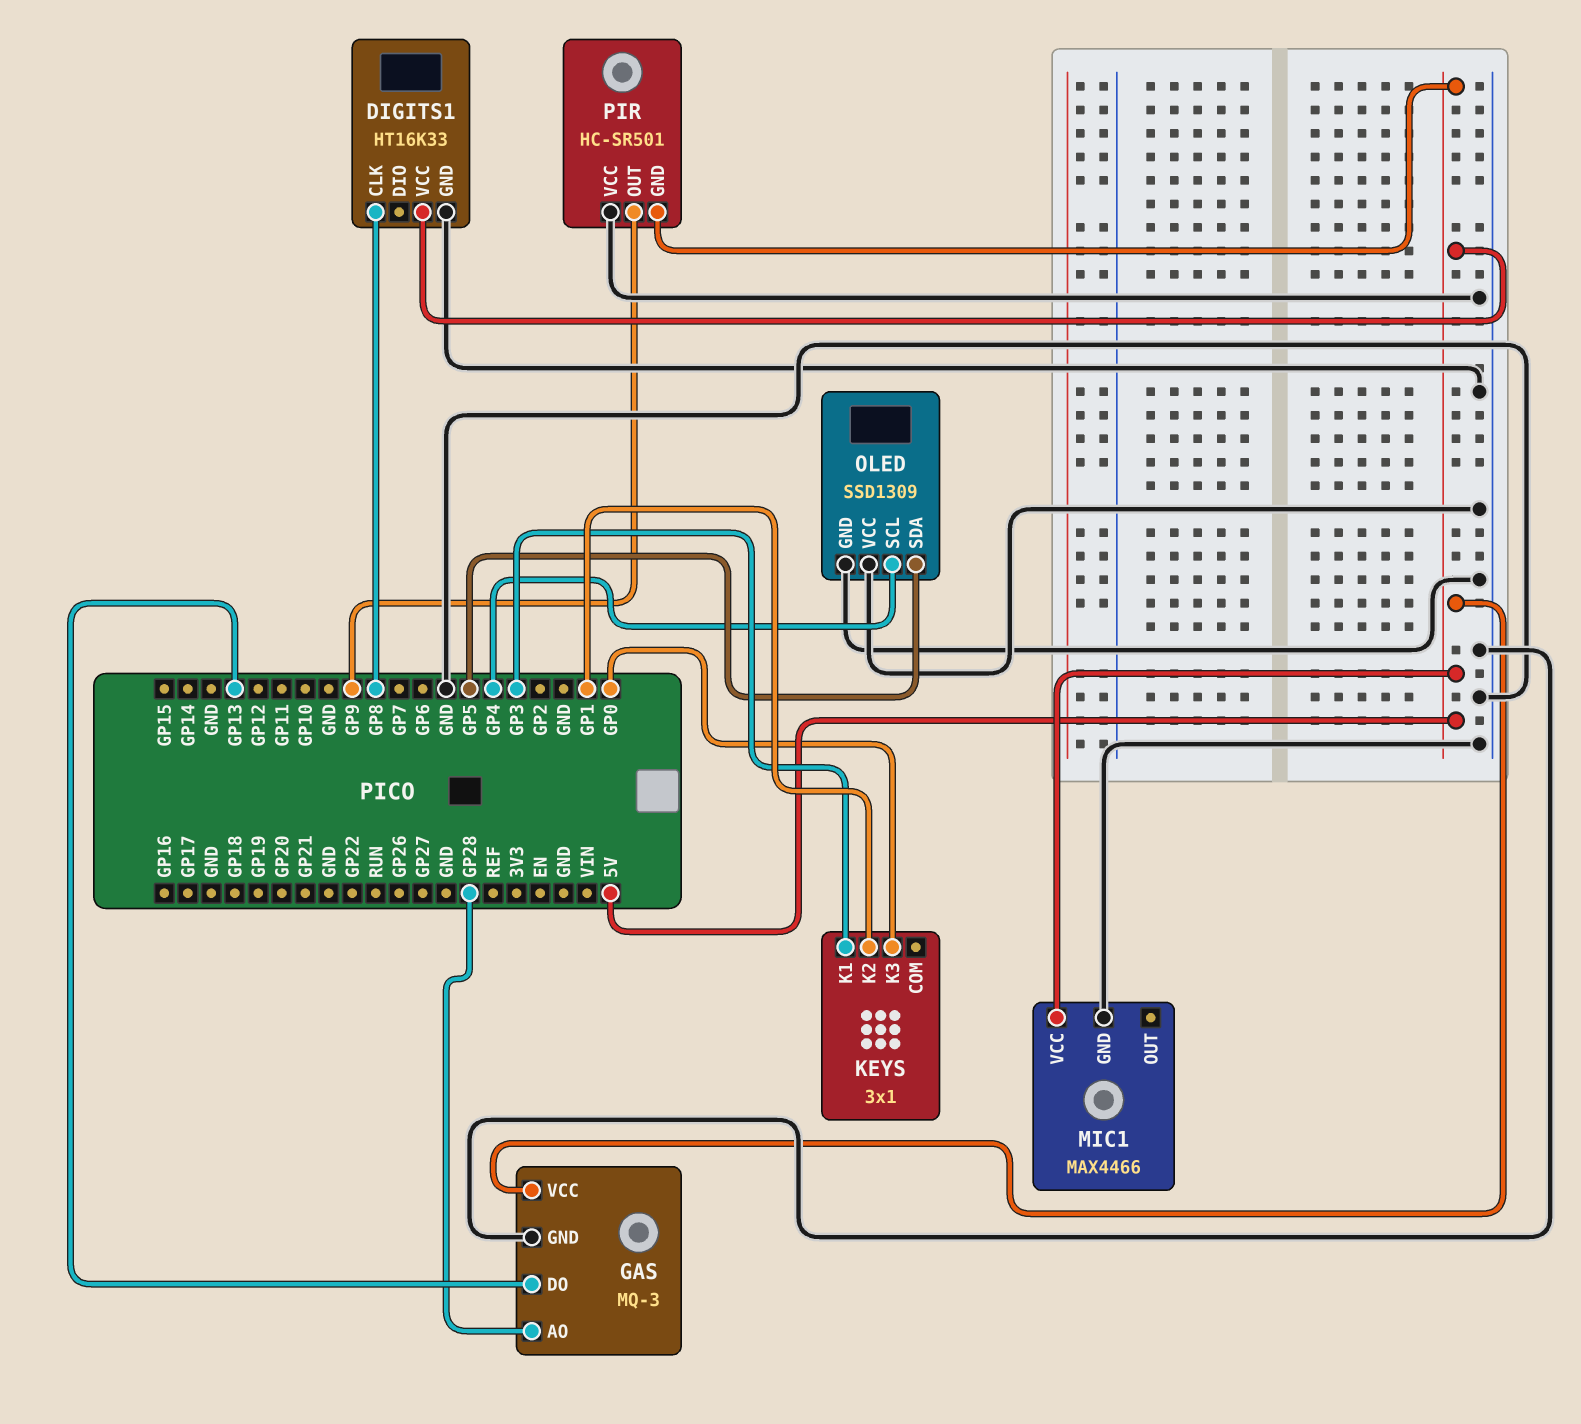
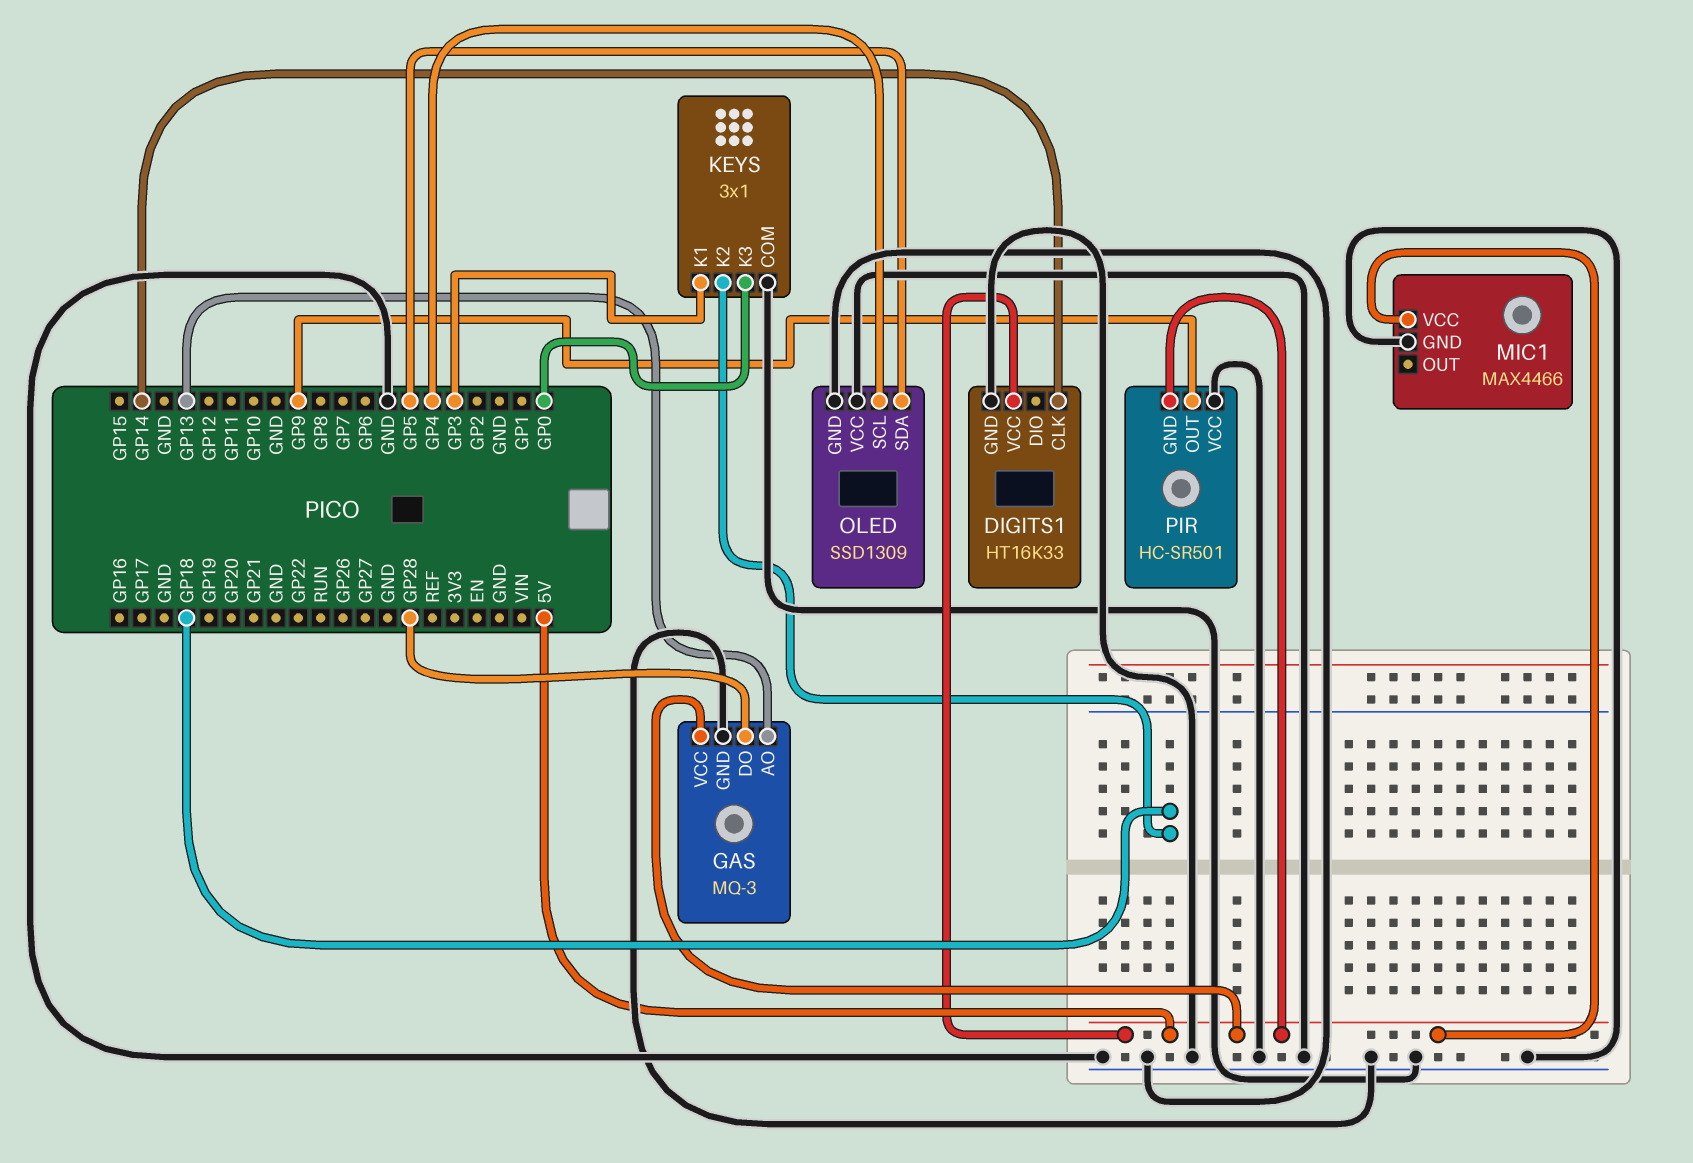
DIGITS1 pin CLK: GP8 -> GP14
GAS pin AO: GP28 -> GP13
GAS pin DO: GP13 -> GP28
KEYS pin COM: none -> GND
KEYS pin K2: GP1 -> GP18

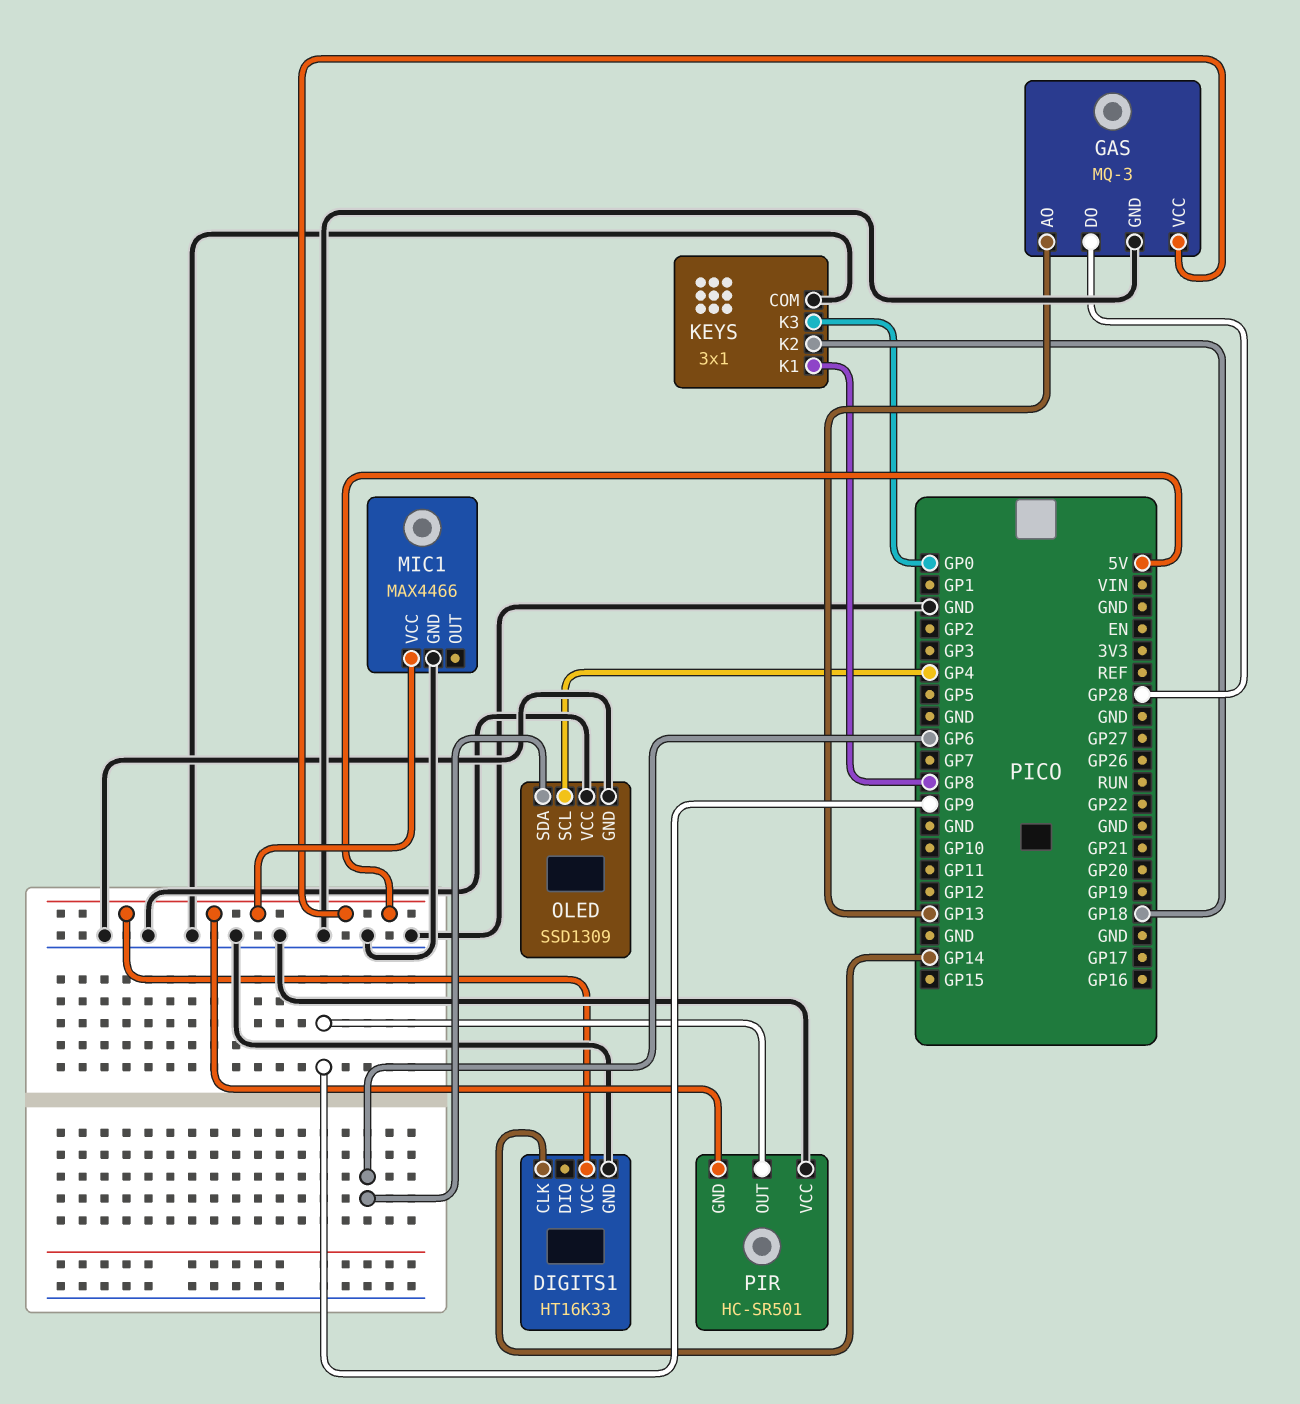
KEYS pin K1: GP3 -> GP8
OLED pin SDA: GP5 -> GP6

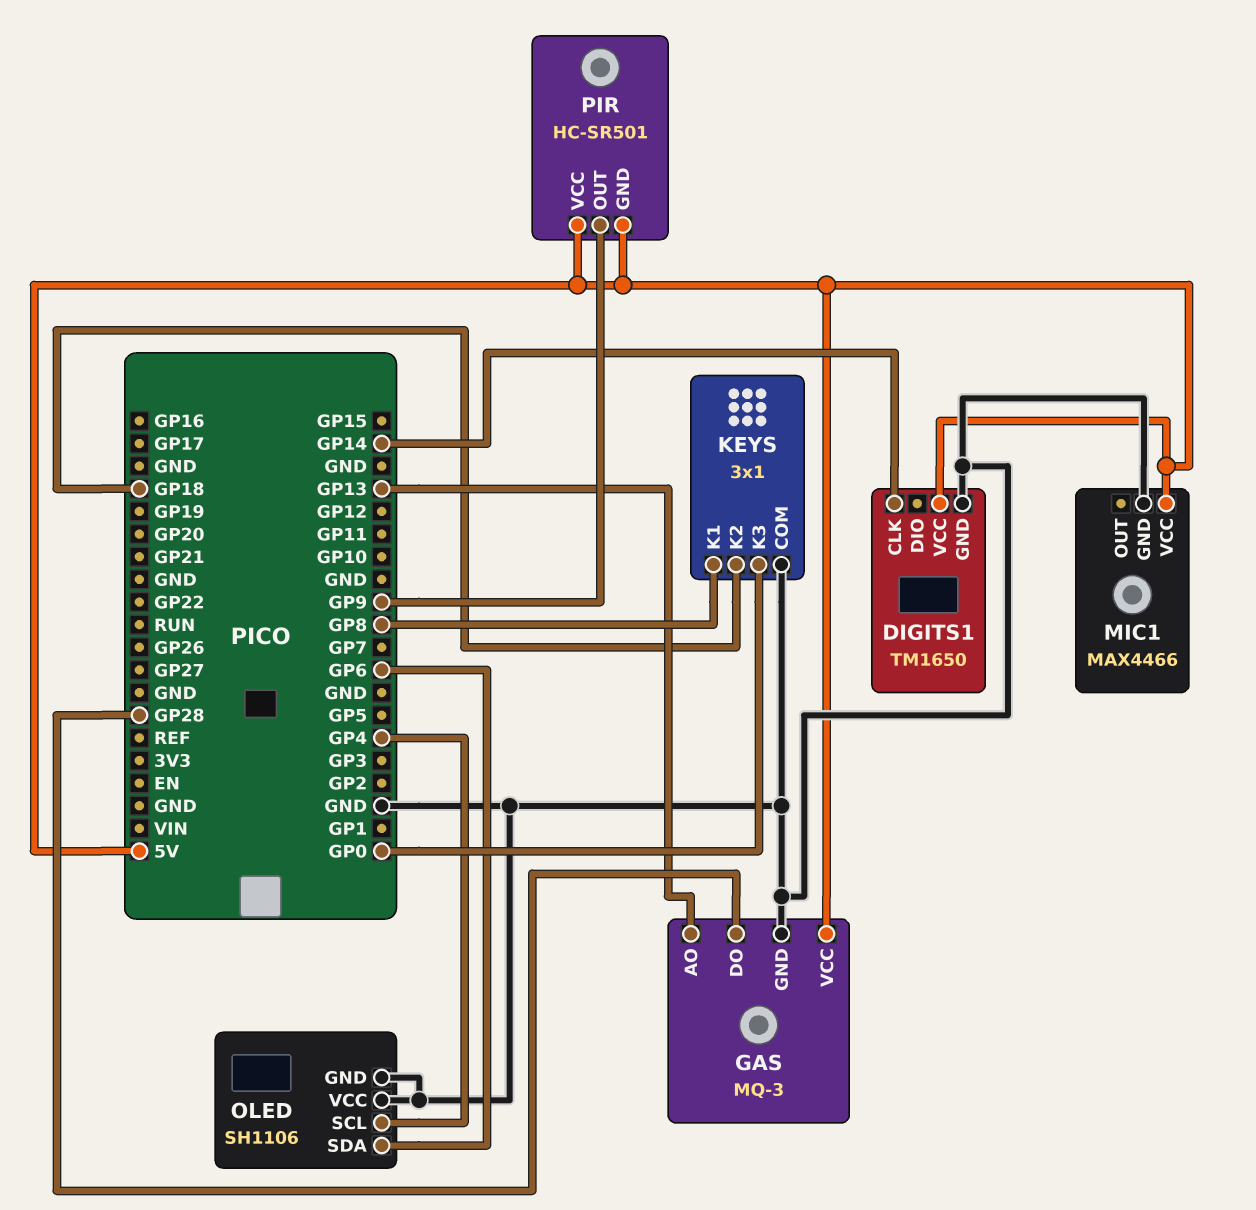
DIGITS1: HT16K33 -> TM1650
OLED: SSD1309 -> SH1106
PIR pin VCC: GND -> 5V

